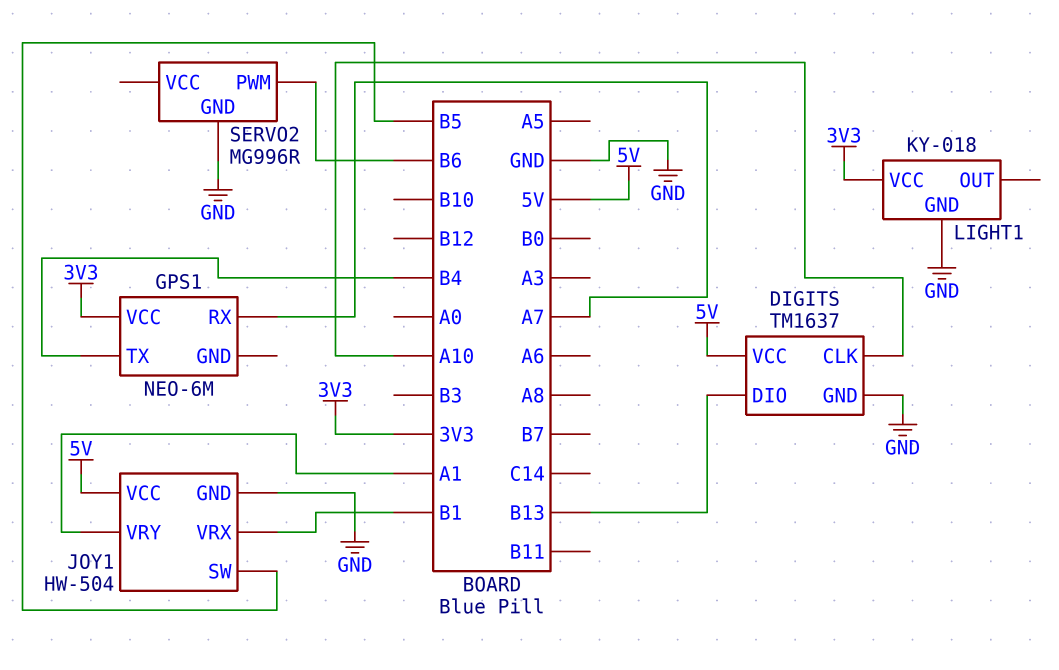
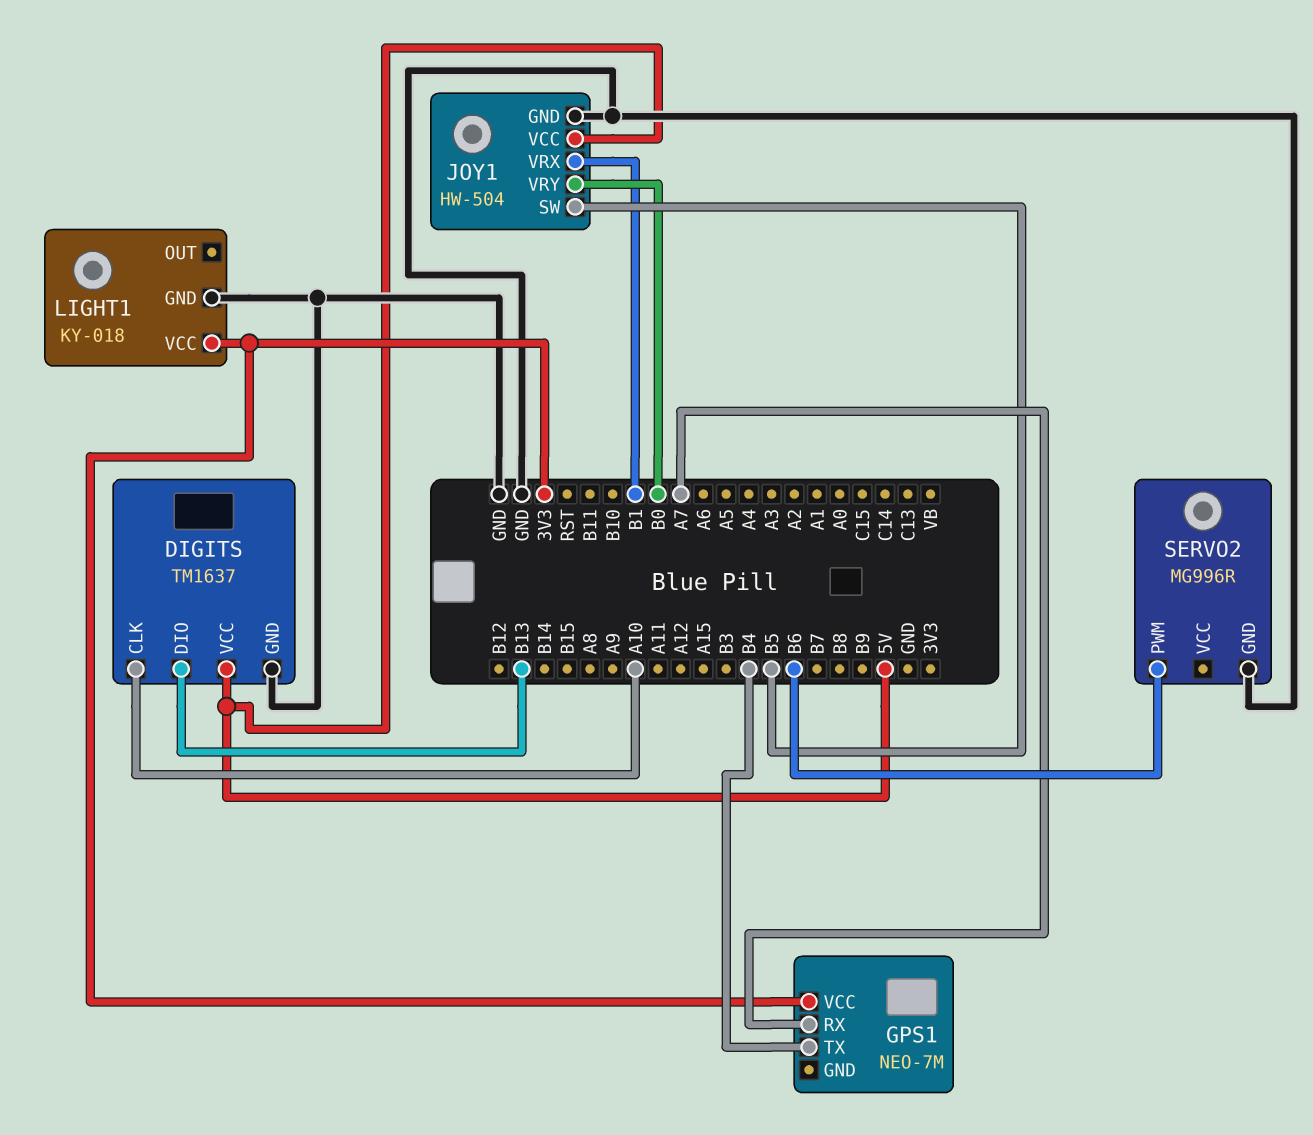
GPS1: NEO-6M -> NEO-7M
JOY1 pin VRY: A1 -> B0

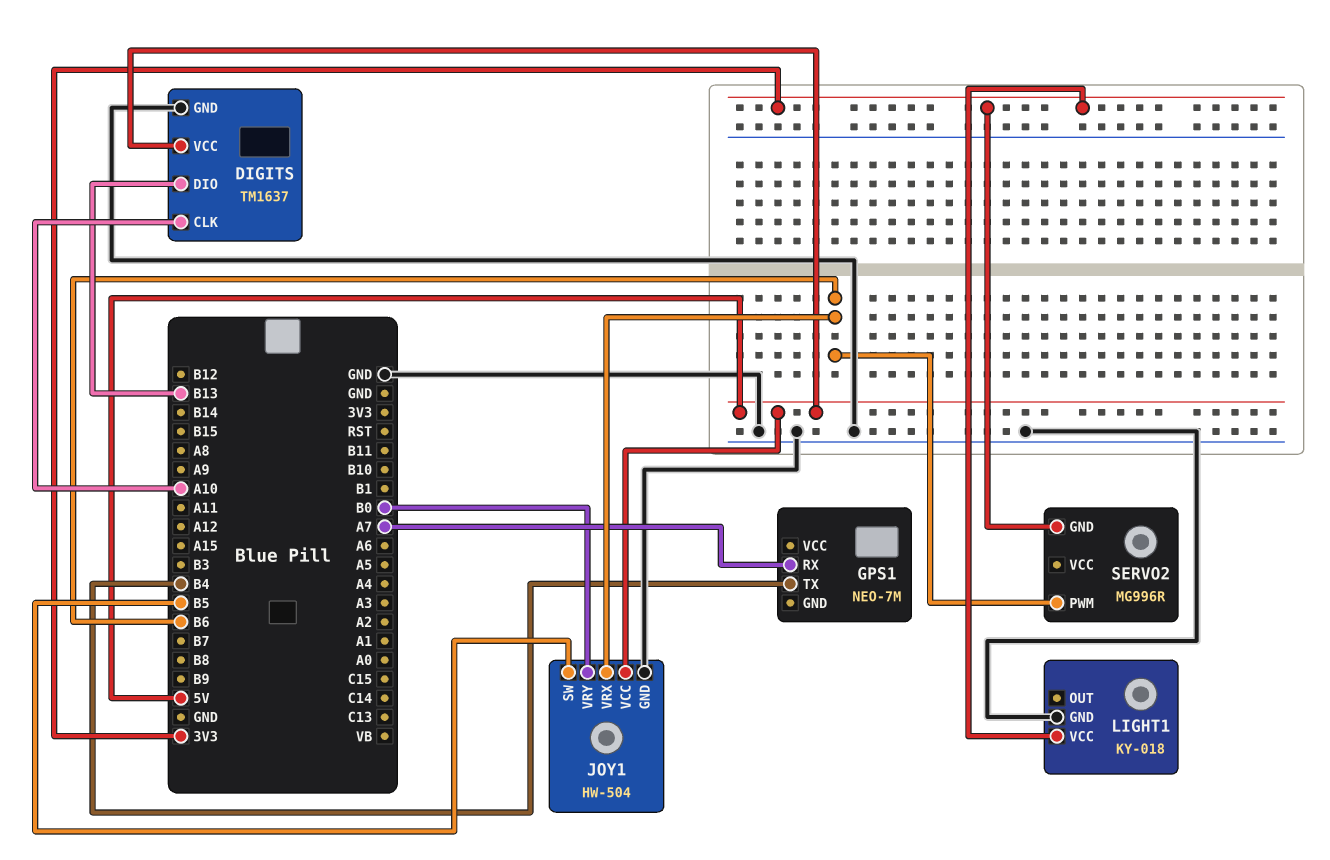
GPS1 pin VCC: 3V3 -> none
JOY1 pin VRX: B1 -> B6
SERVO2 pin GND: GND -> 3V3

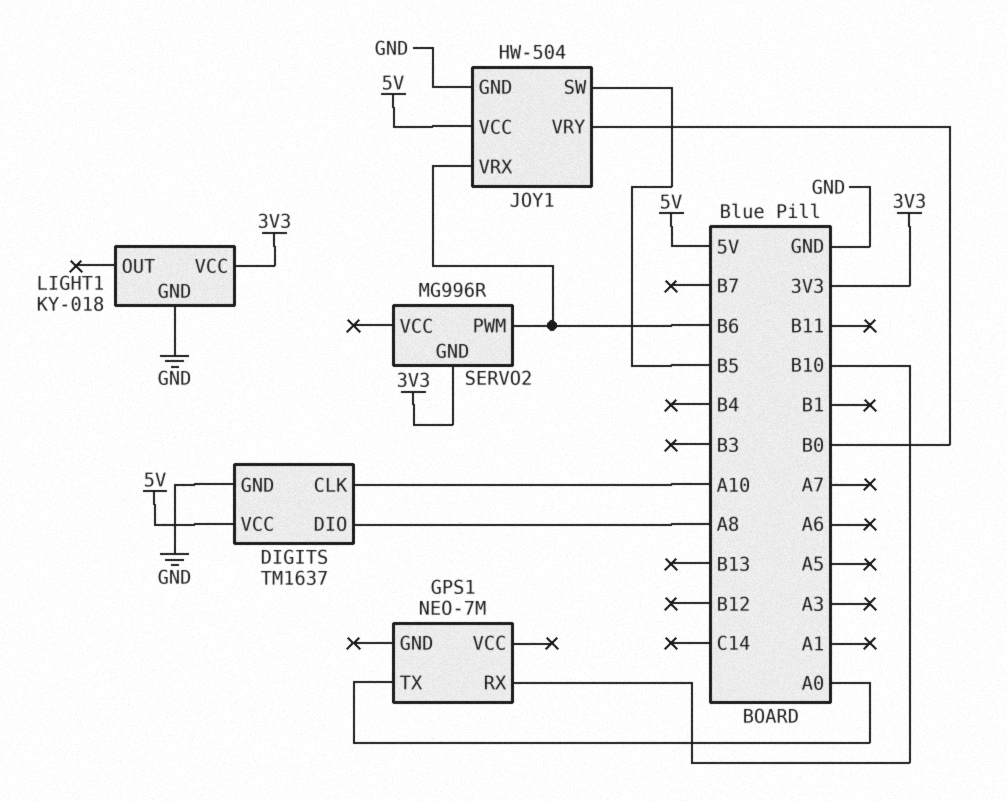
DIGITS pin DIO: B13 -> A8
GPS1 pin RX: A7 -> B10
GPS1 pin TX: B4 -> A0

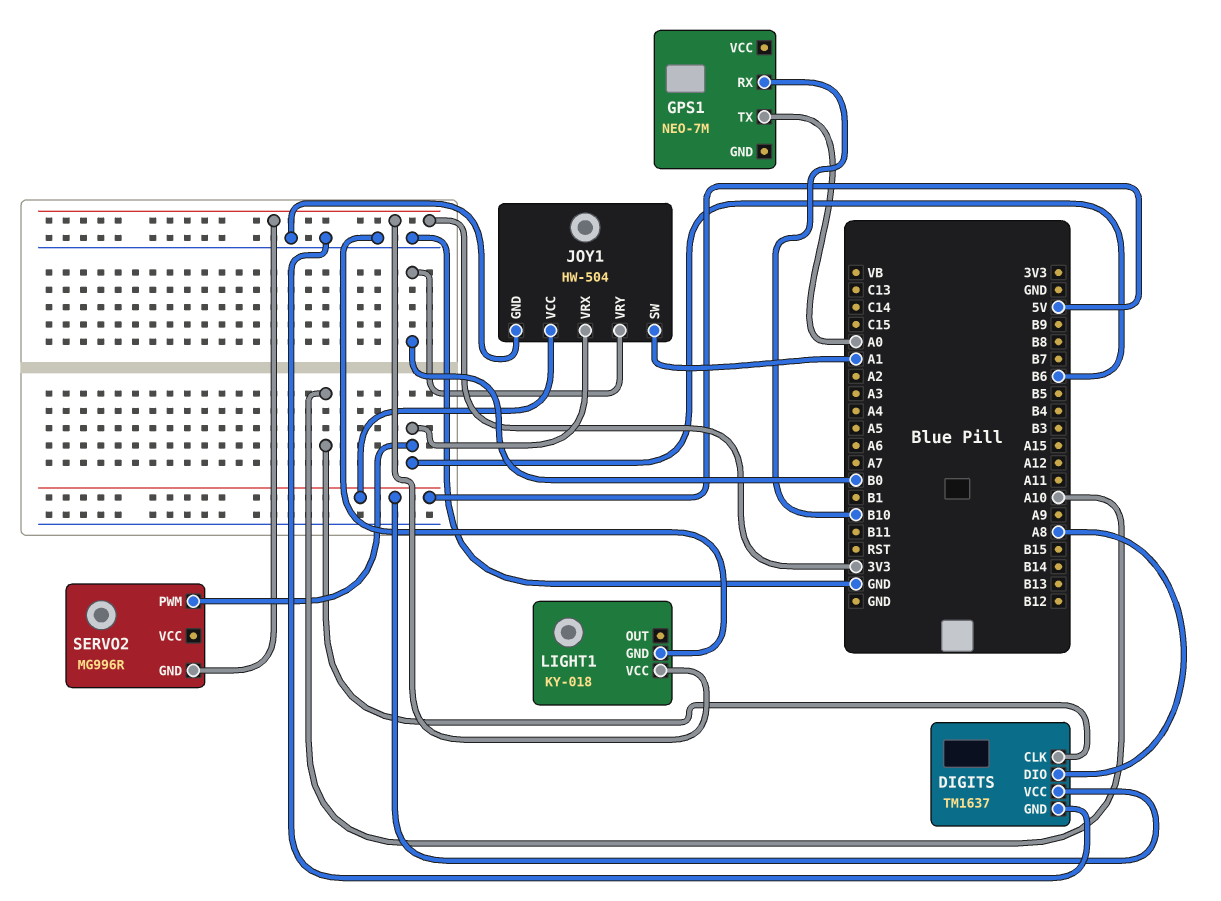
JOY1 pin SW: B5 -> A1

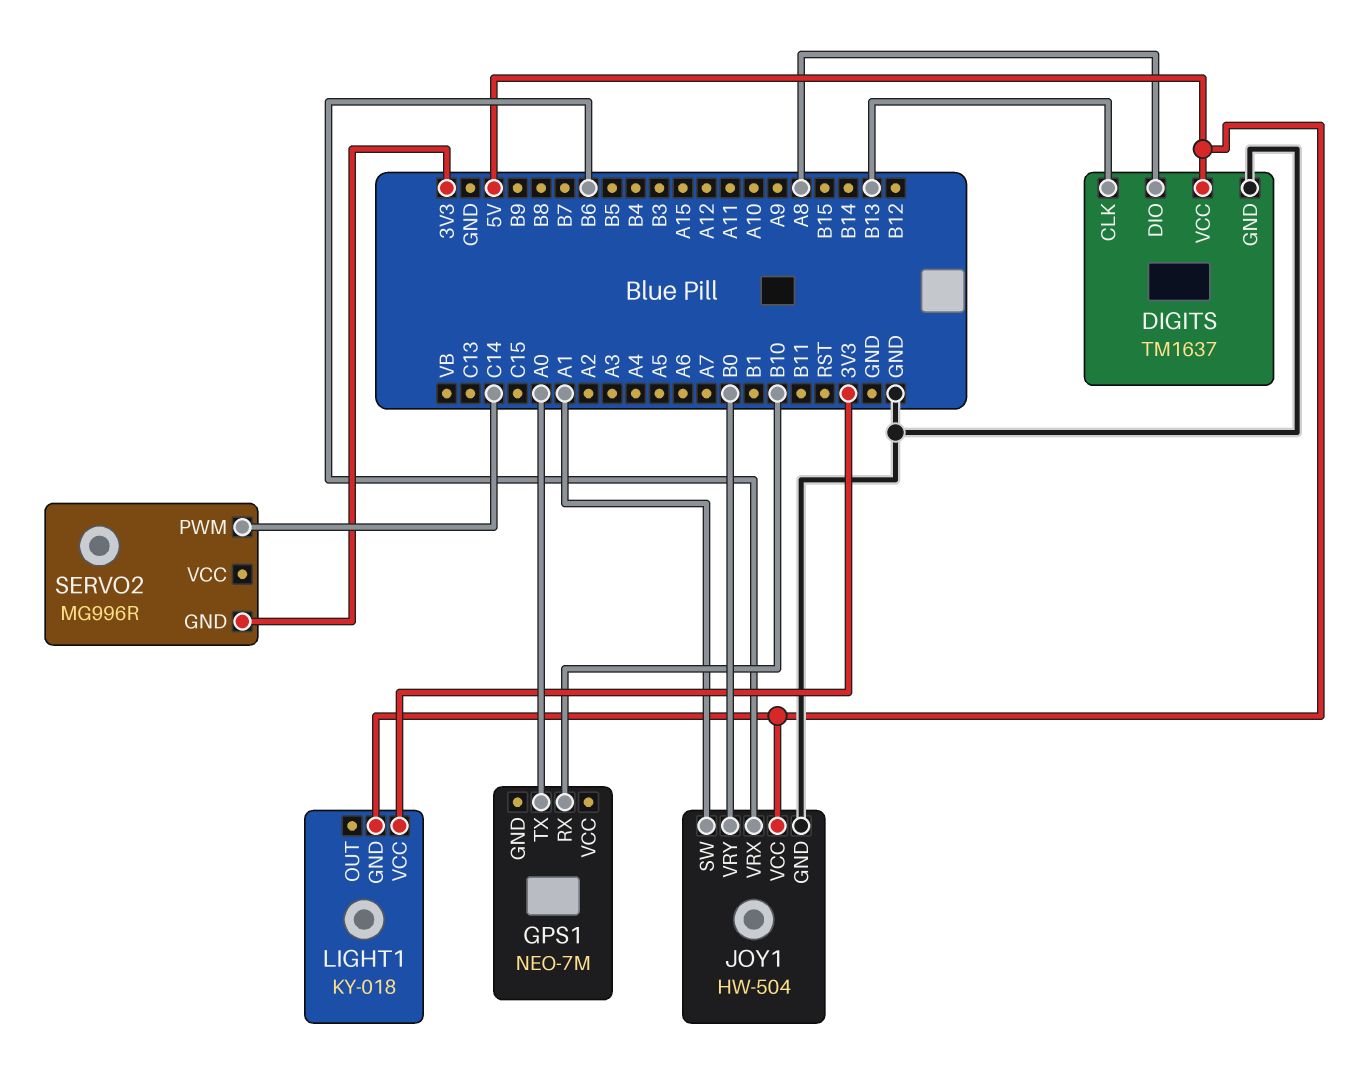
DIGITS pin CLK: A10 -> B13
LIGHT1 pin GND: GND -> 5V
SERVO2 pin PWM: B6 -> C14

